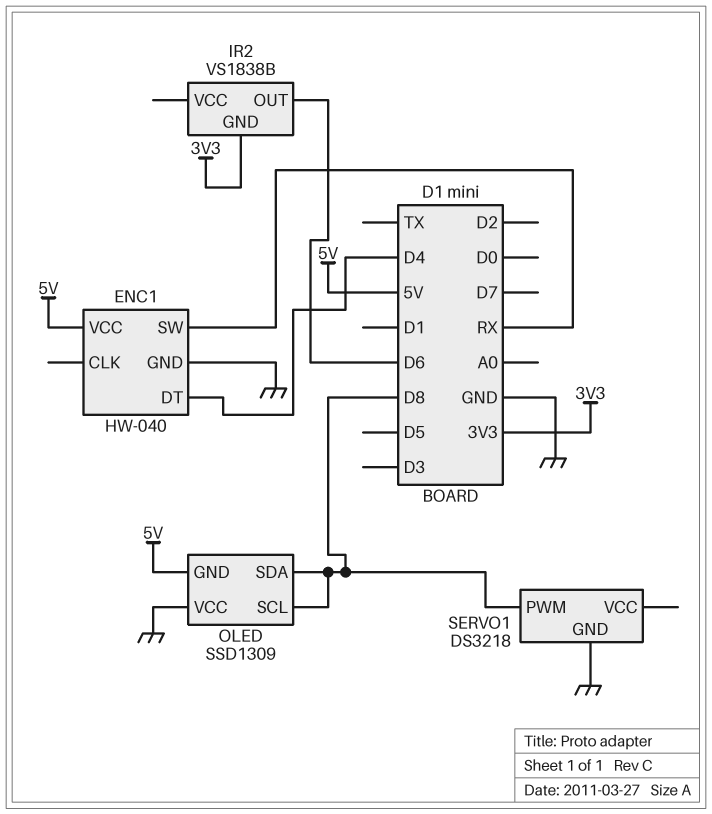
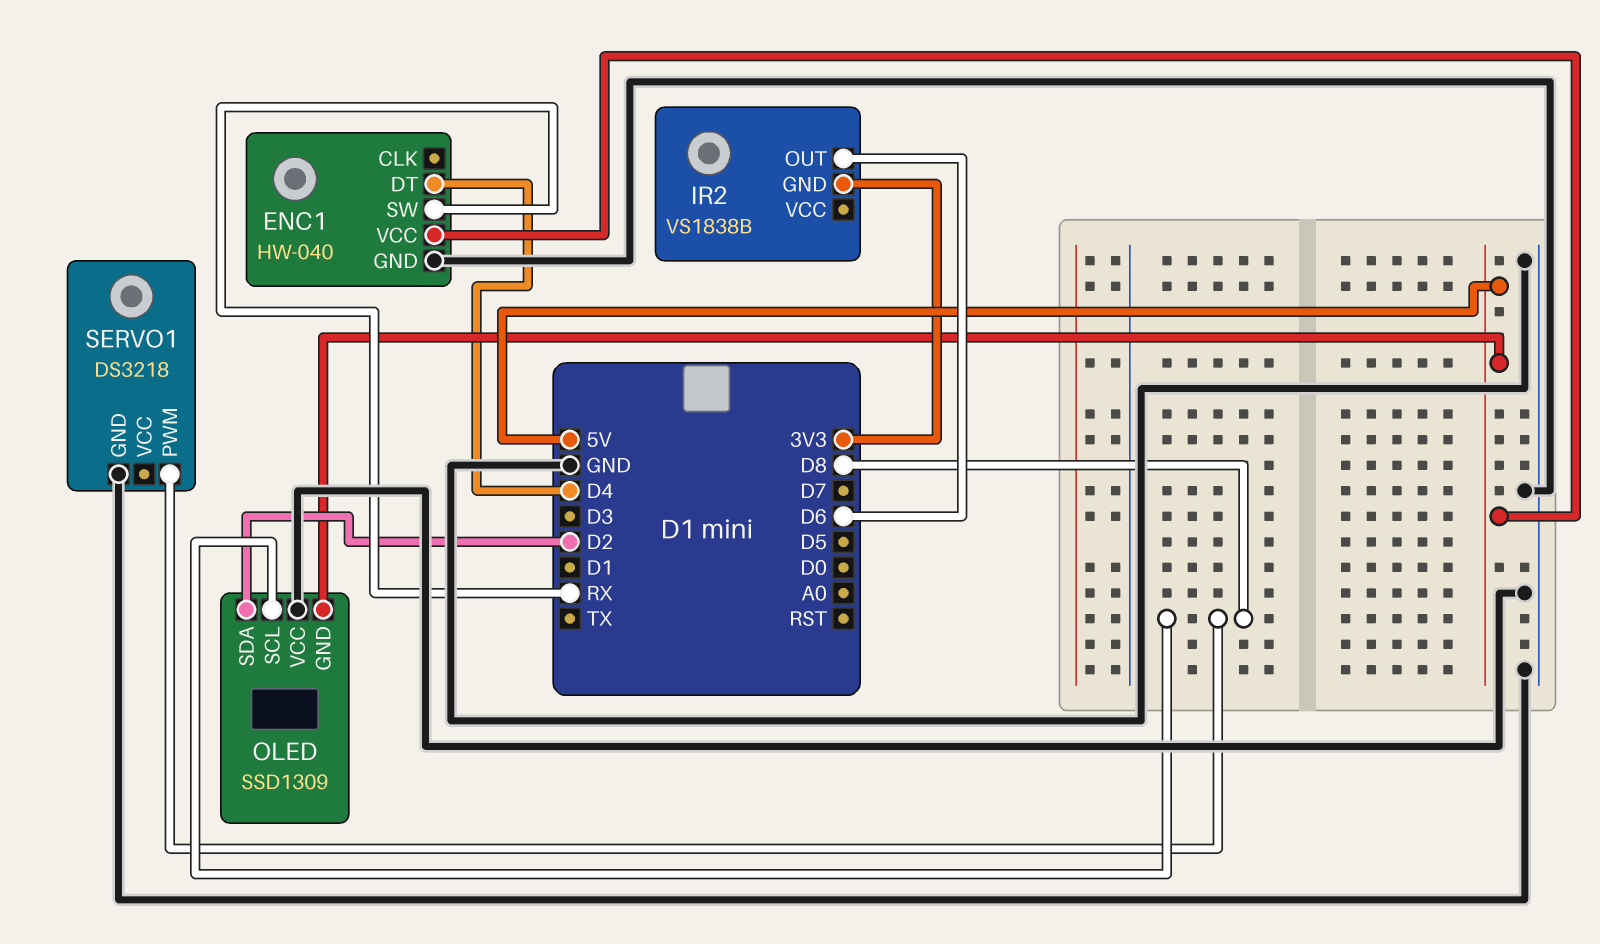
OLED pin SDA: D8 -> D2

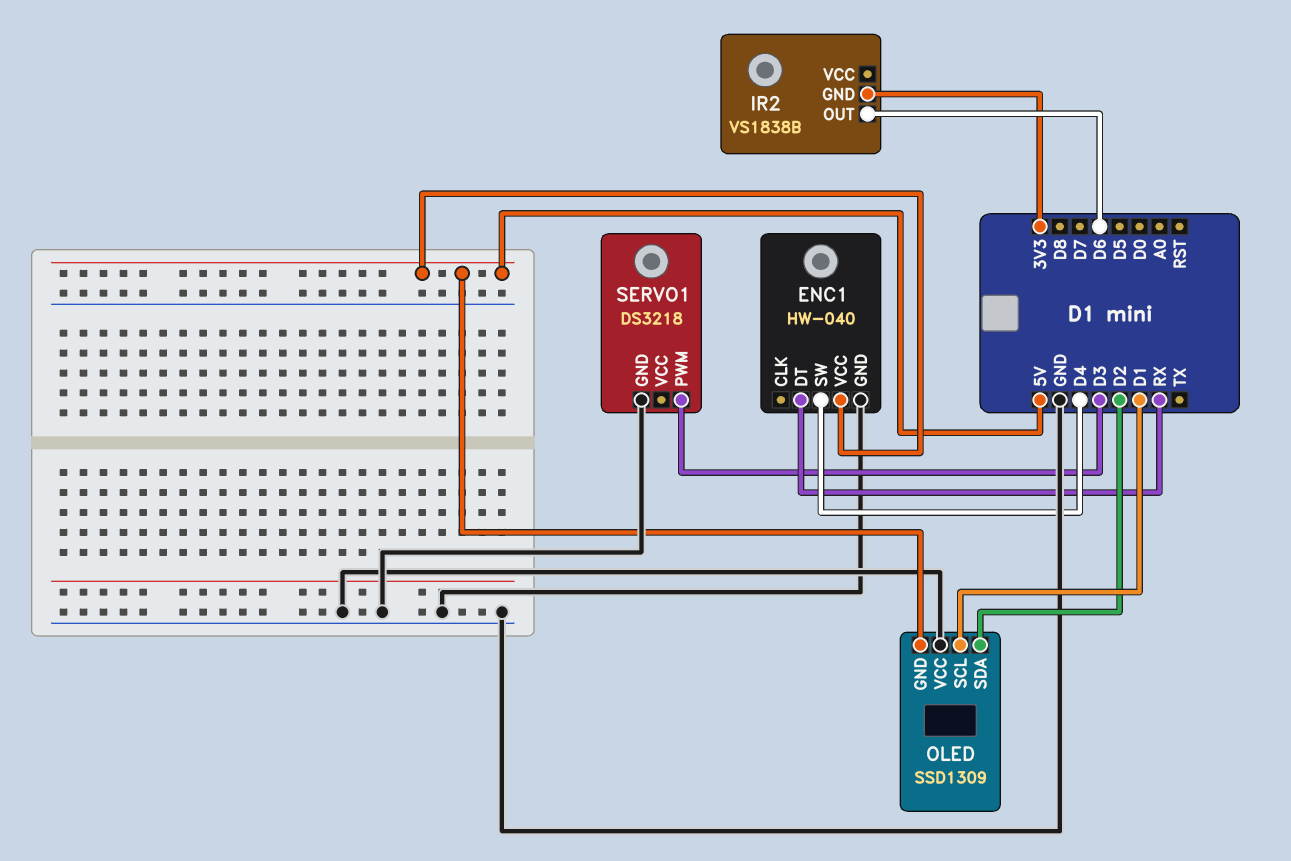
ENC1 pin DT: D4 -> RX
ENC1 pin SW: RX -> D4
OLED pin SCL: D8 -> D1
SERVO1 pin PWM: D8 -> D3

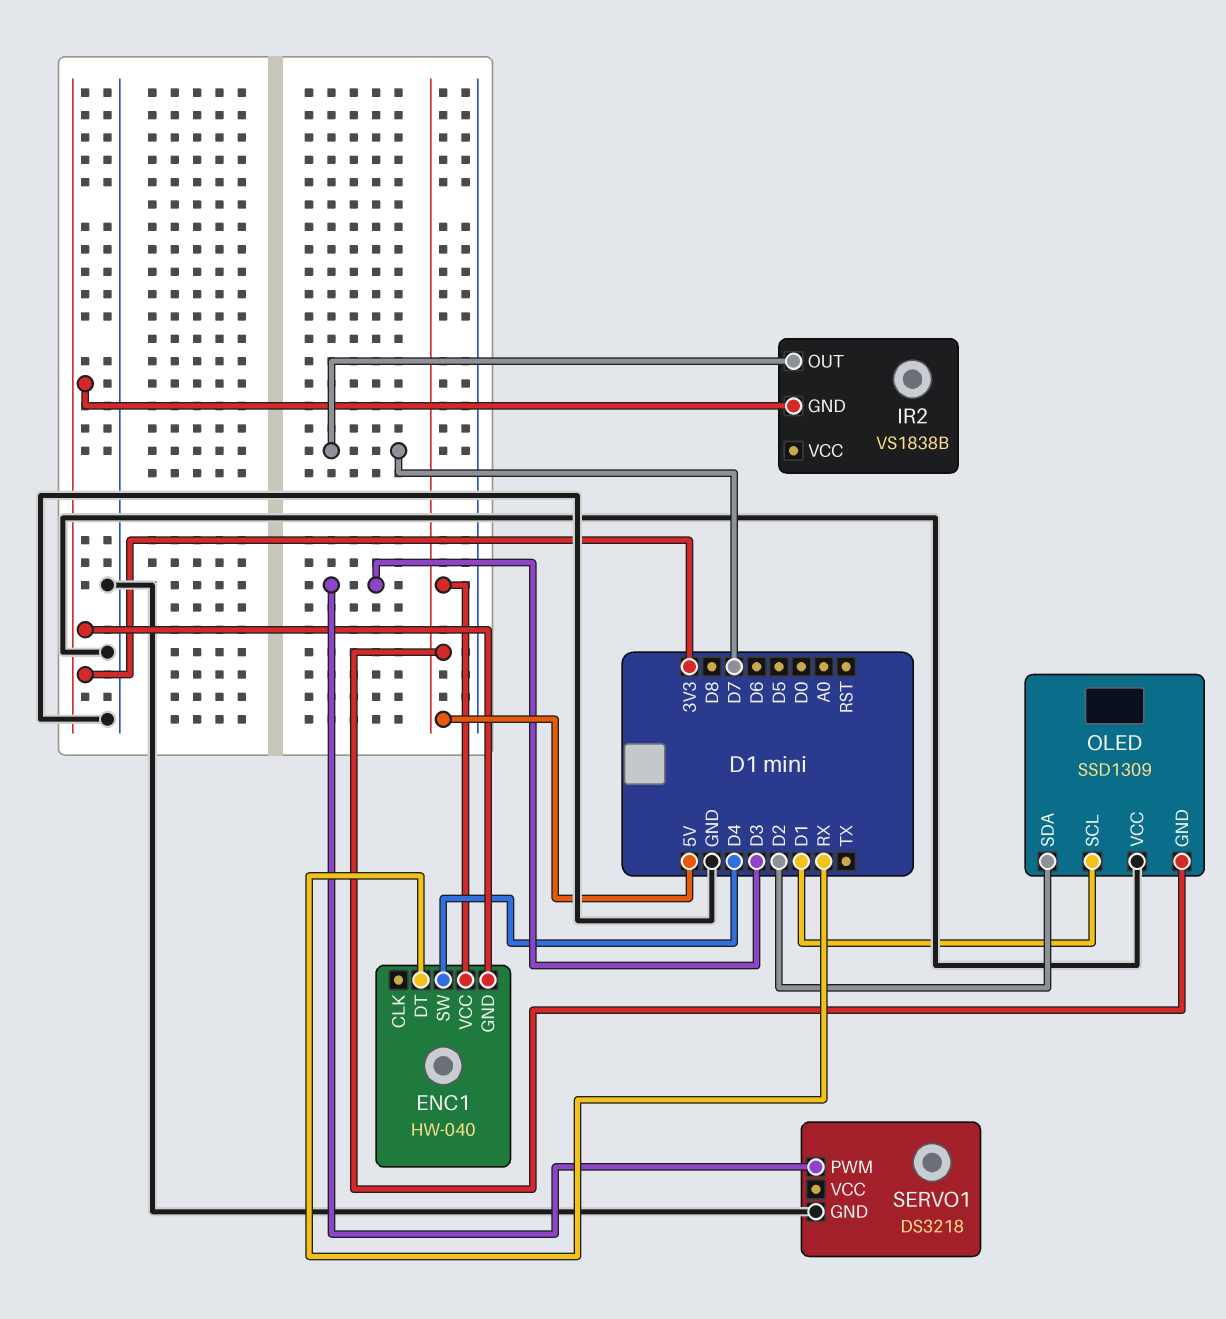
ENC1 pin GND: GND -> 3V3
IR2 pin OUT: D6 -> D7

